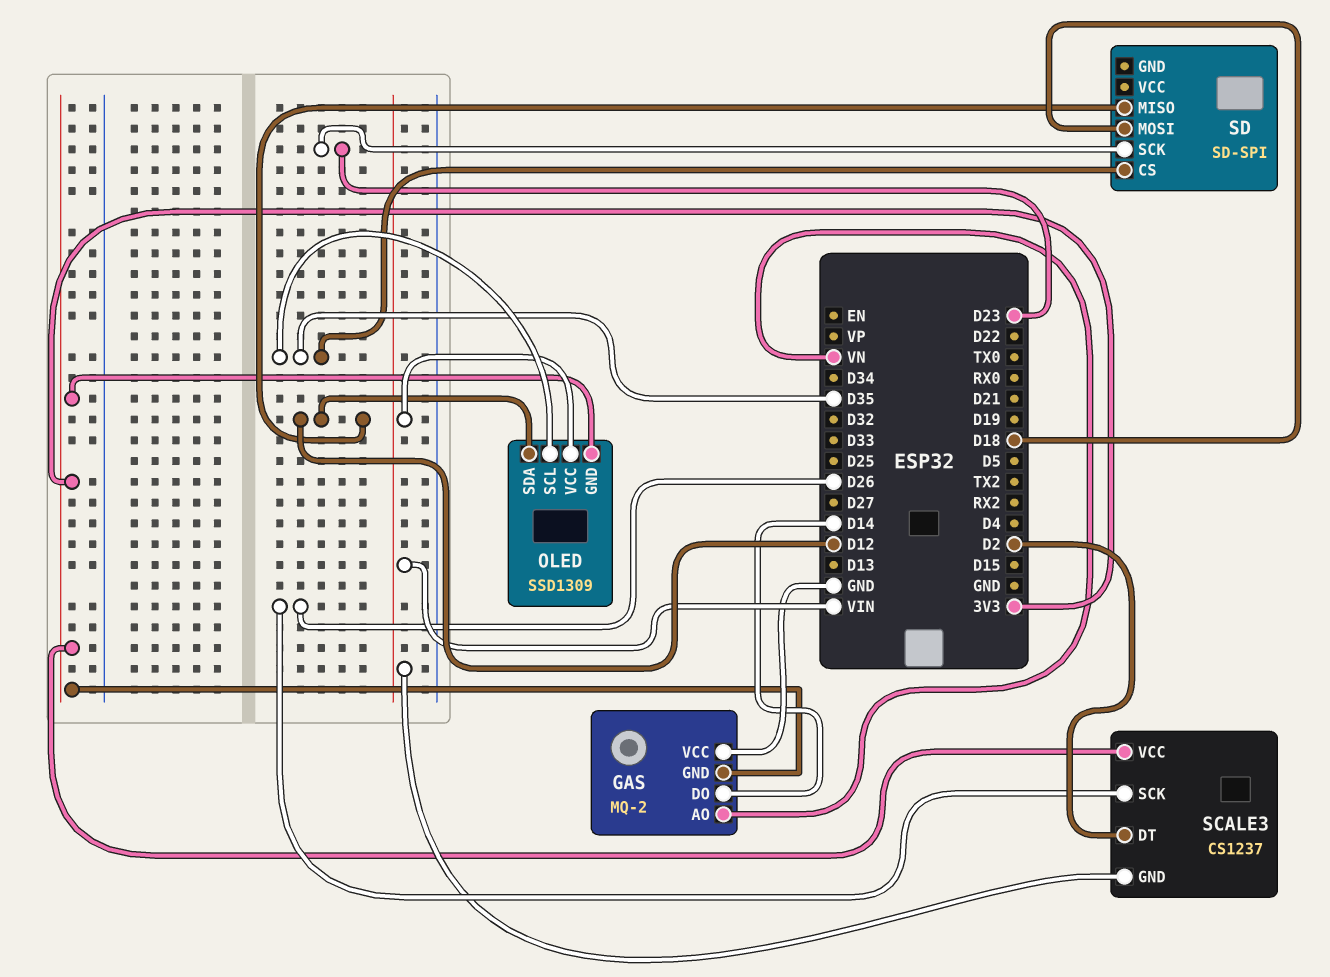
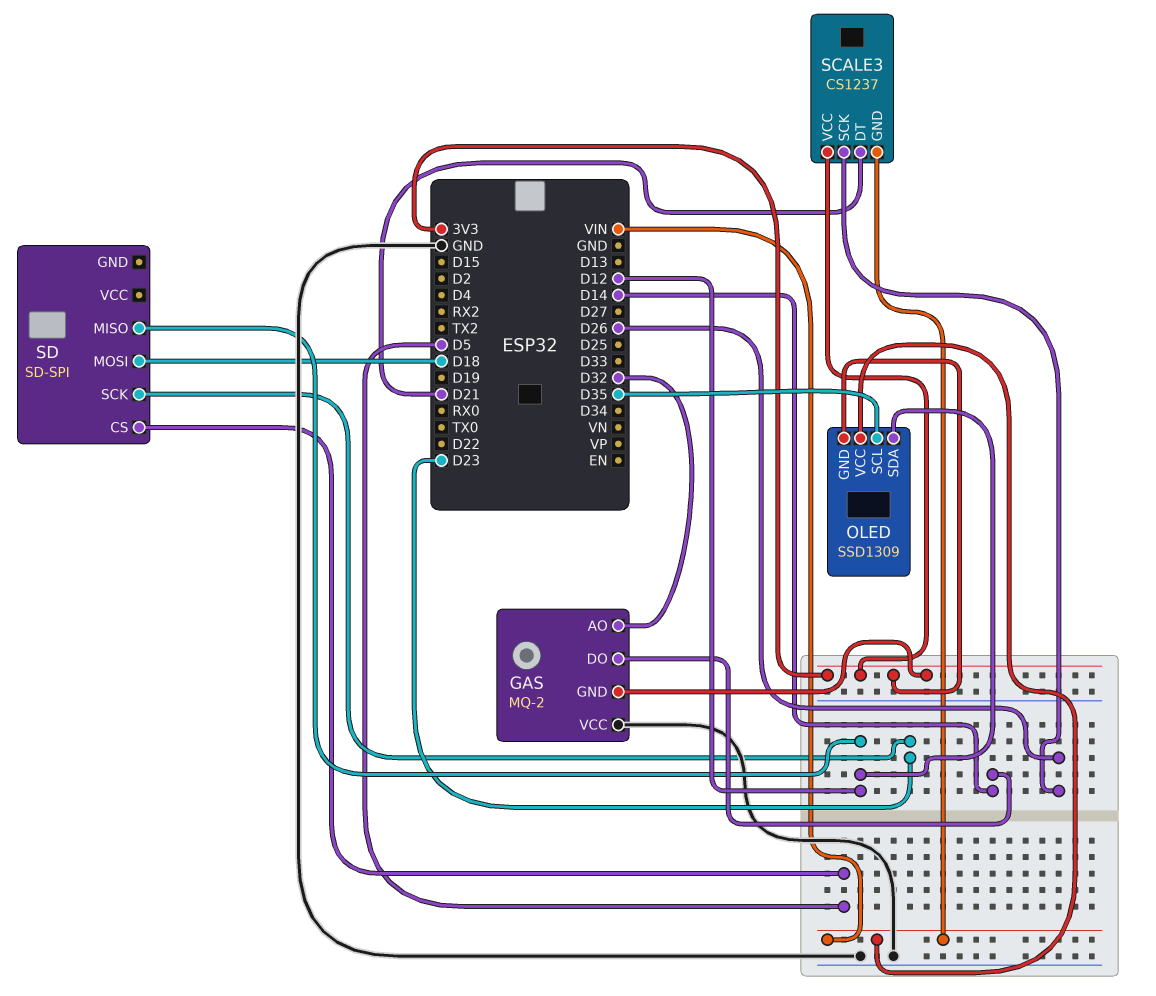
GAS pin AO: VN -> D32
SCALE3 pin DT: D2 -> D21
SD pin CS: D35 -> D5

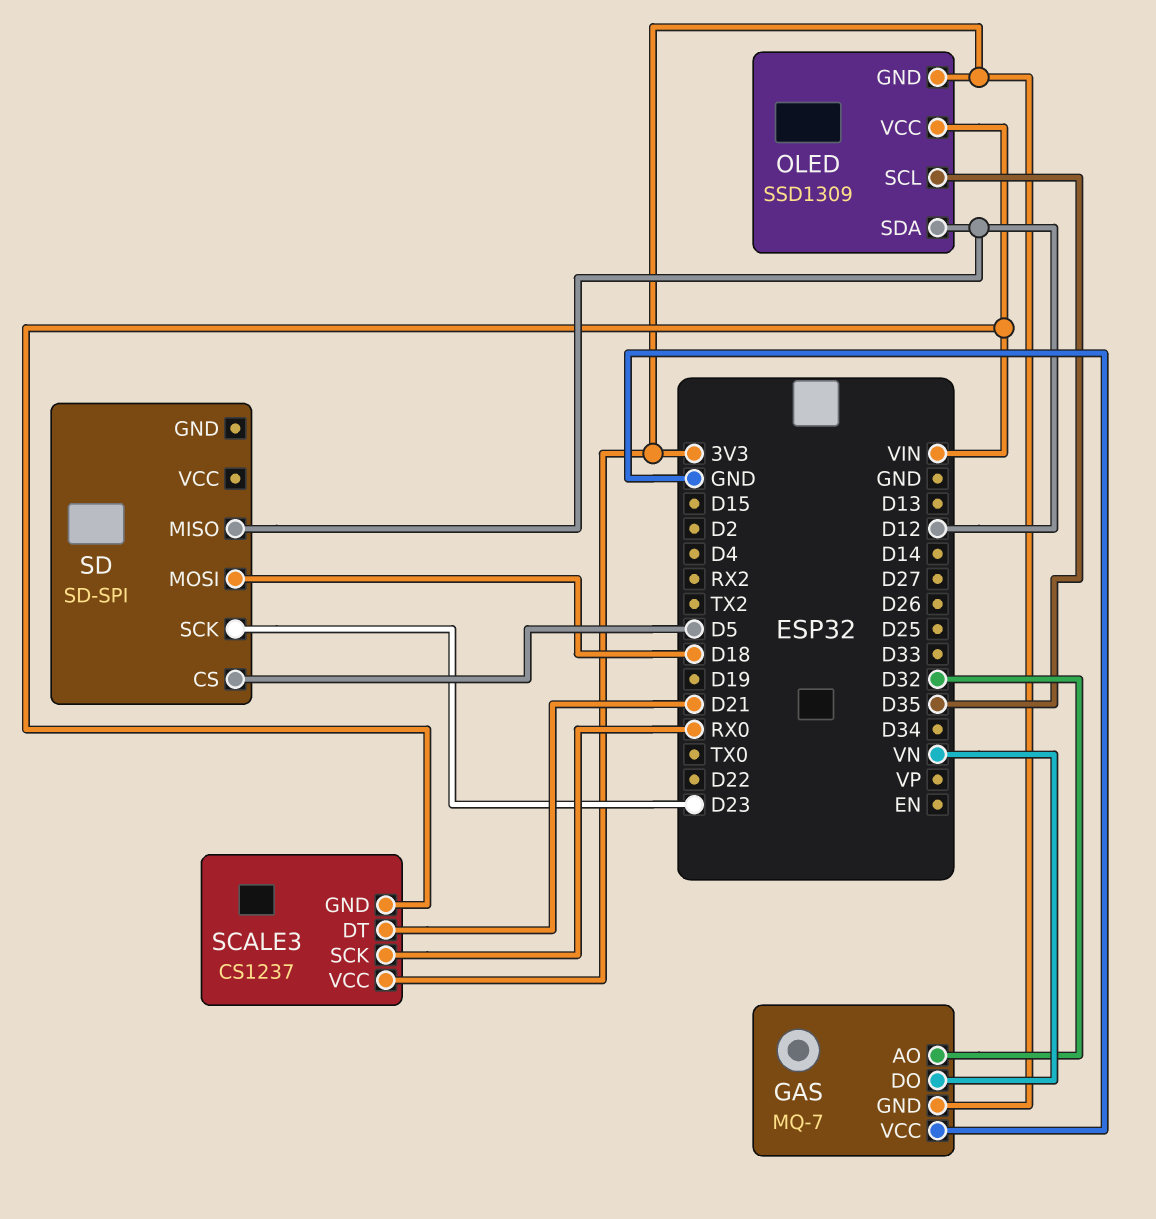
GAS: MQ-2 -> MQ-7
GAS pin DO: D14 -> VN
SCALE3 pin SCK: D26 -> RX0

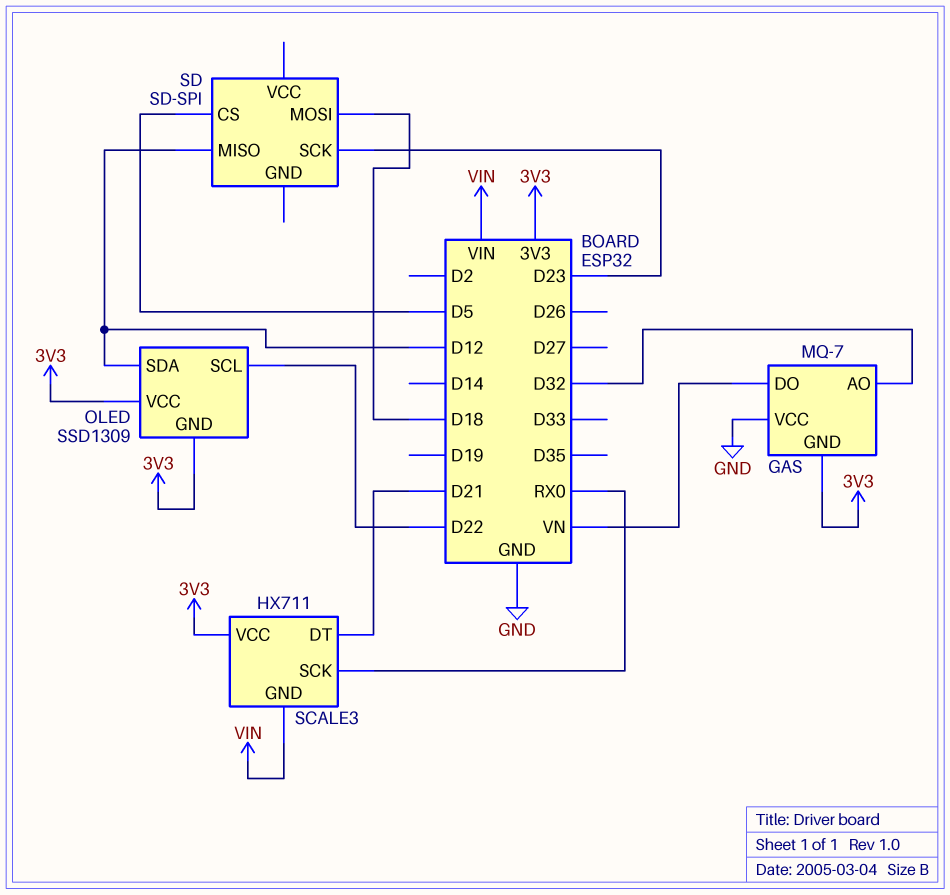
OLED pin SCL: D35 -> D22
OLED pin VCC: VIN -> 3V3
SCALE3: CS1237 -> HX711

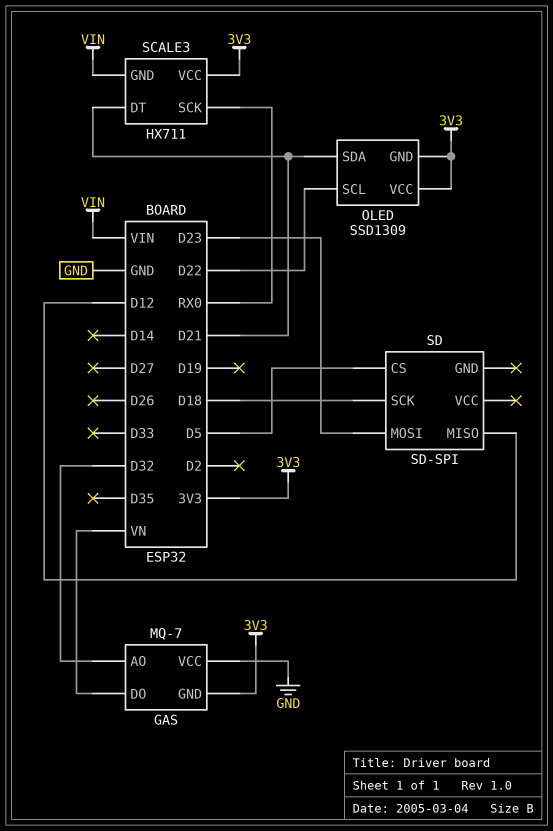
OLED pin SDA: D12 -> D21
SD pin MOSI: D18 -> D23
SD pin SCK: D23 -> D18

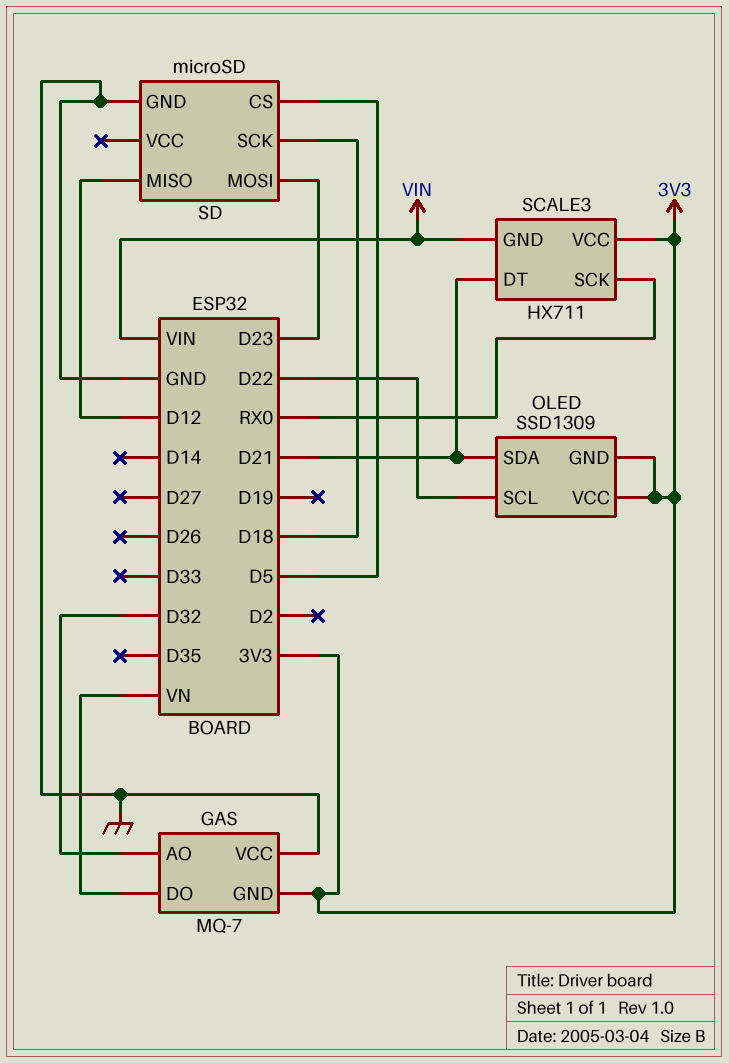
SD: SD-SPI -> microSD
SD pin GND: none -> GND

